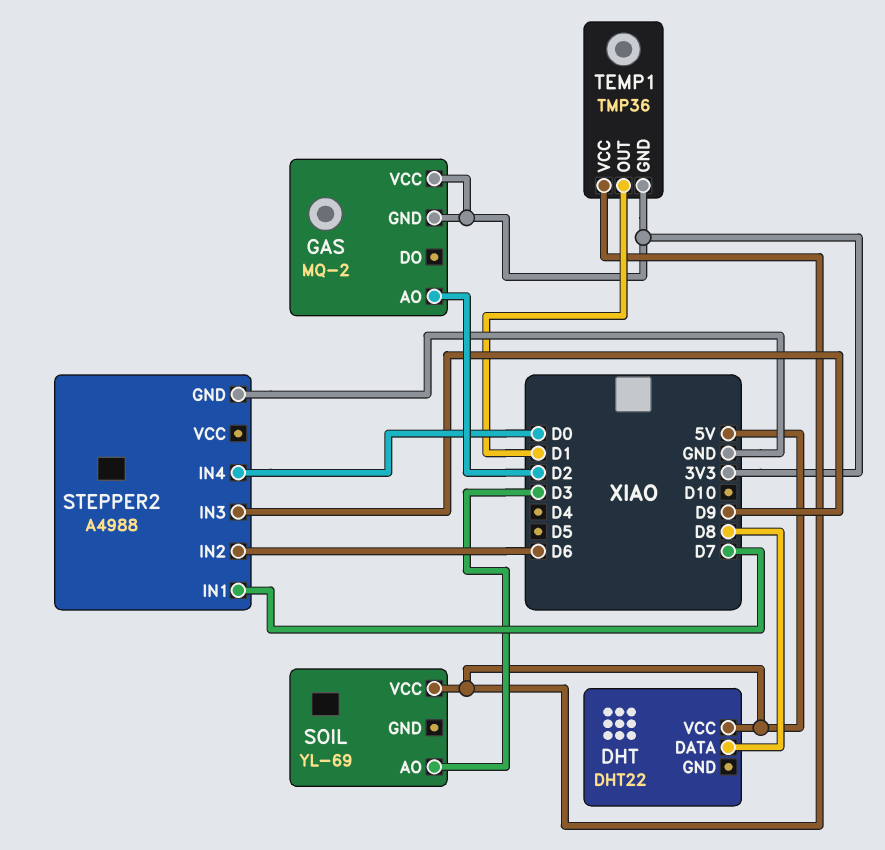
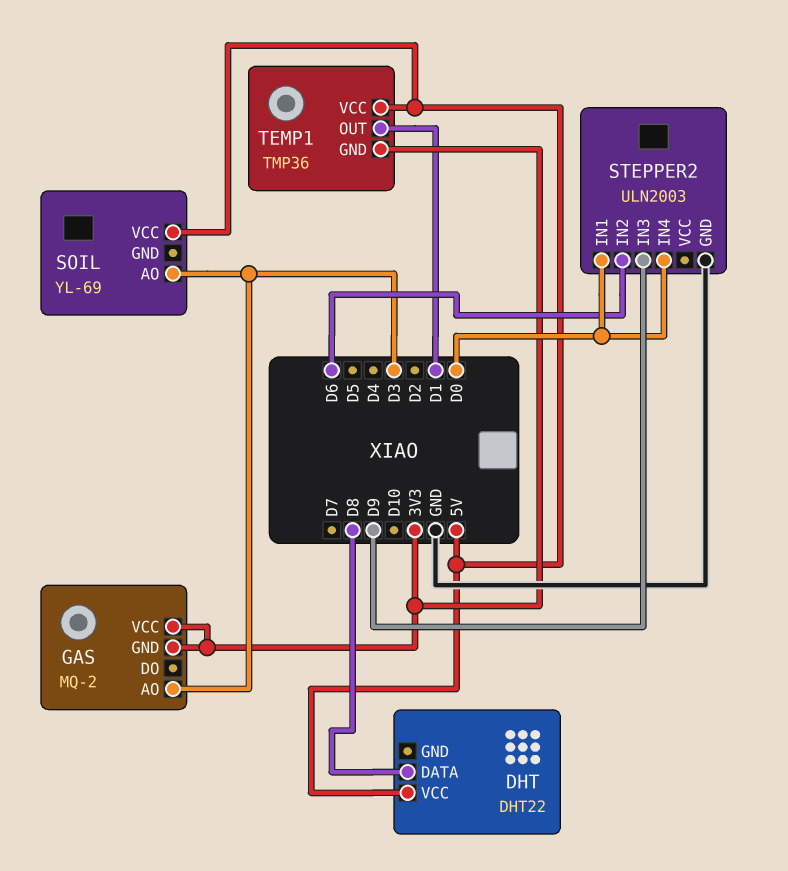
GAS pin AO: D2 -> D3
STEPPER2: A4988 -> ULN2003
STEPPER2 pin IN1: D7 -> D0

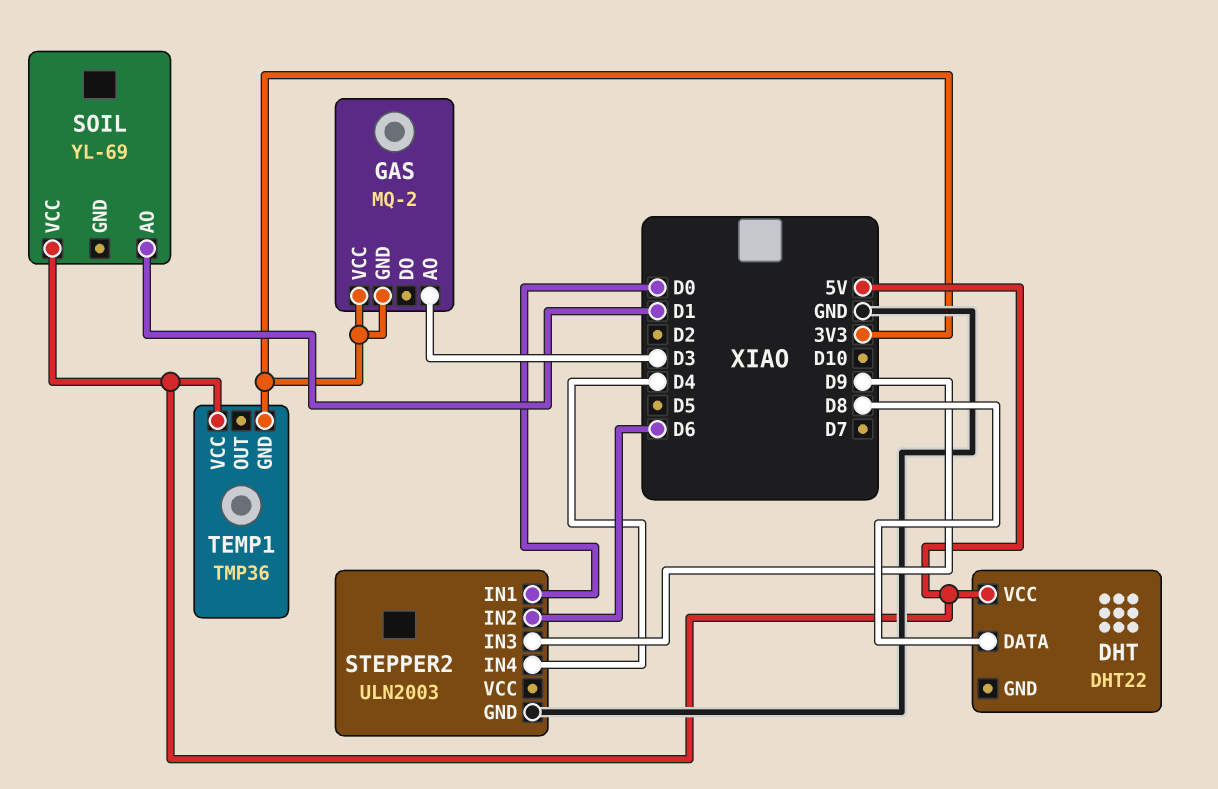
SOIL pin AO: D3 -> D1
STEPPER2 pin IN4: D0 -> D4
TEMP1 pin OUT: D1 -> none

